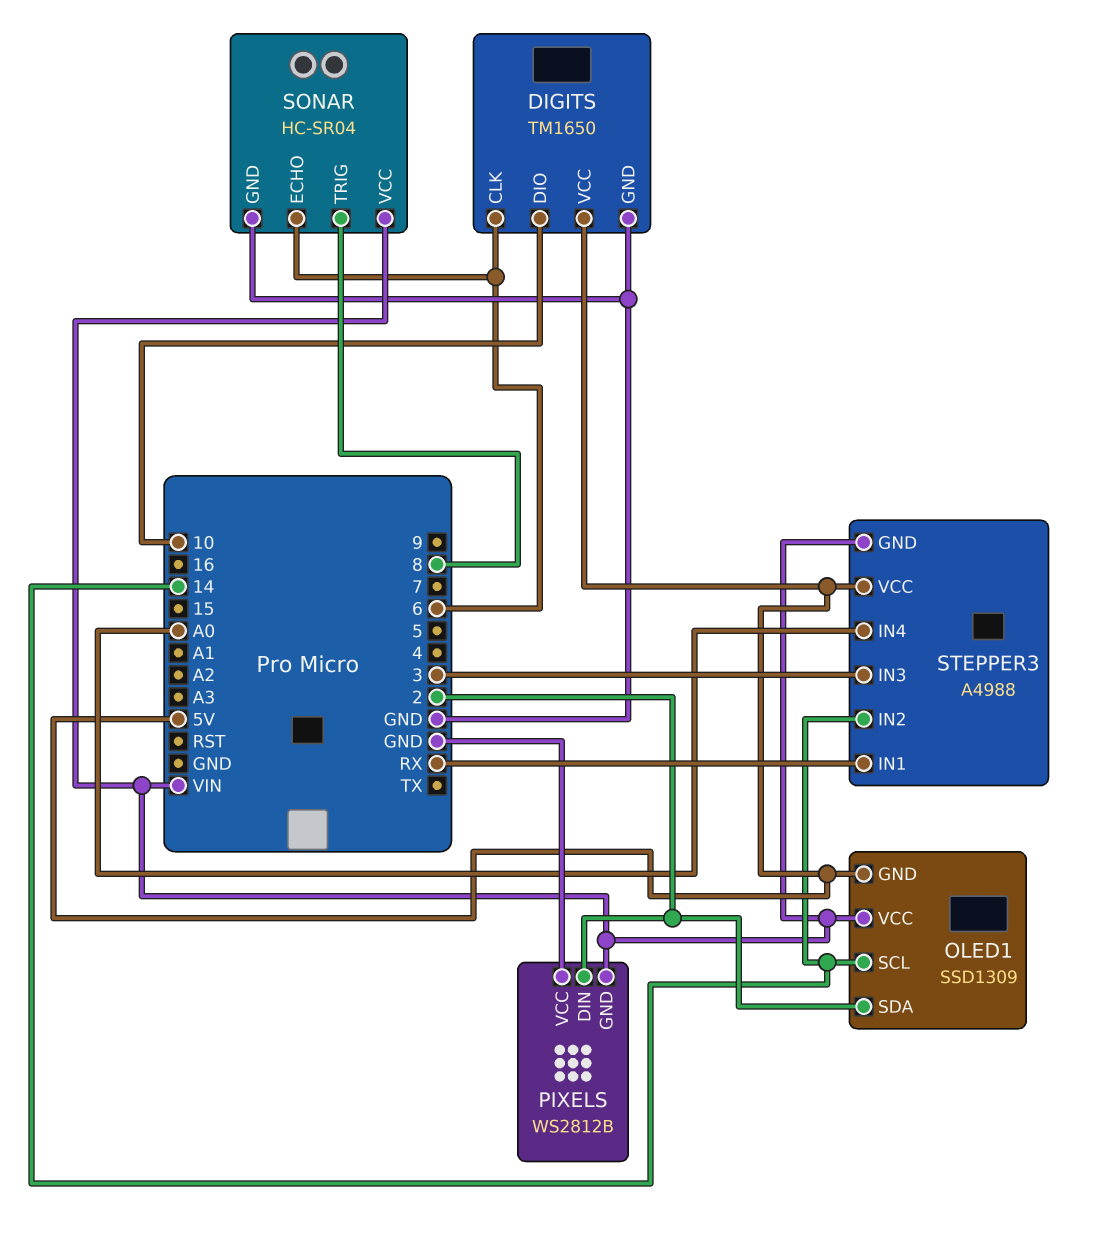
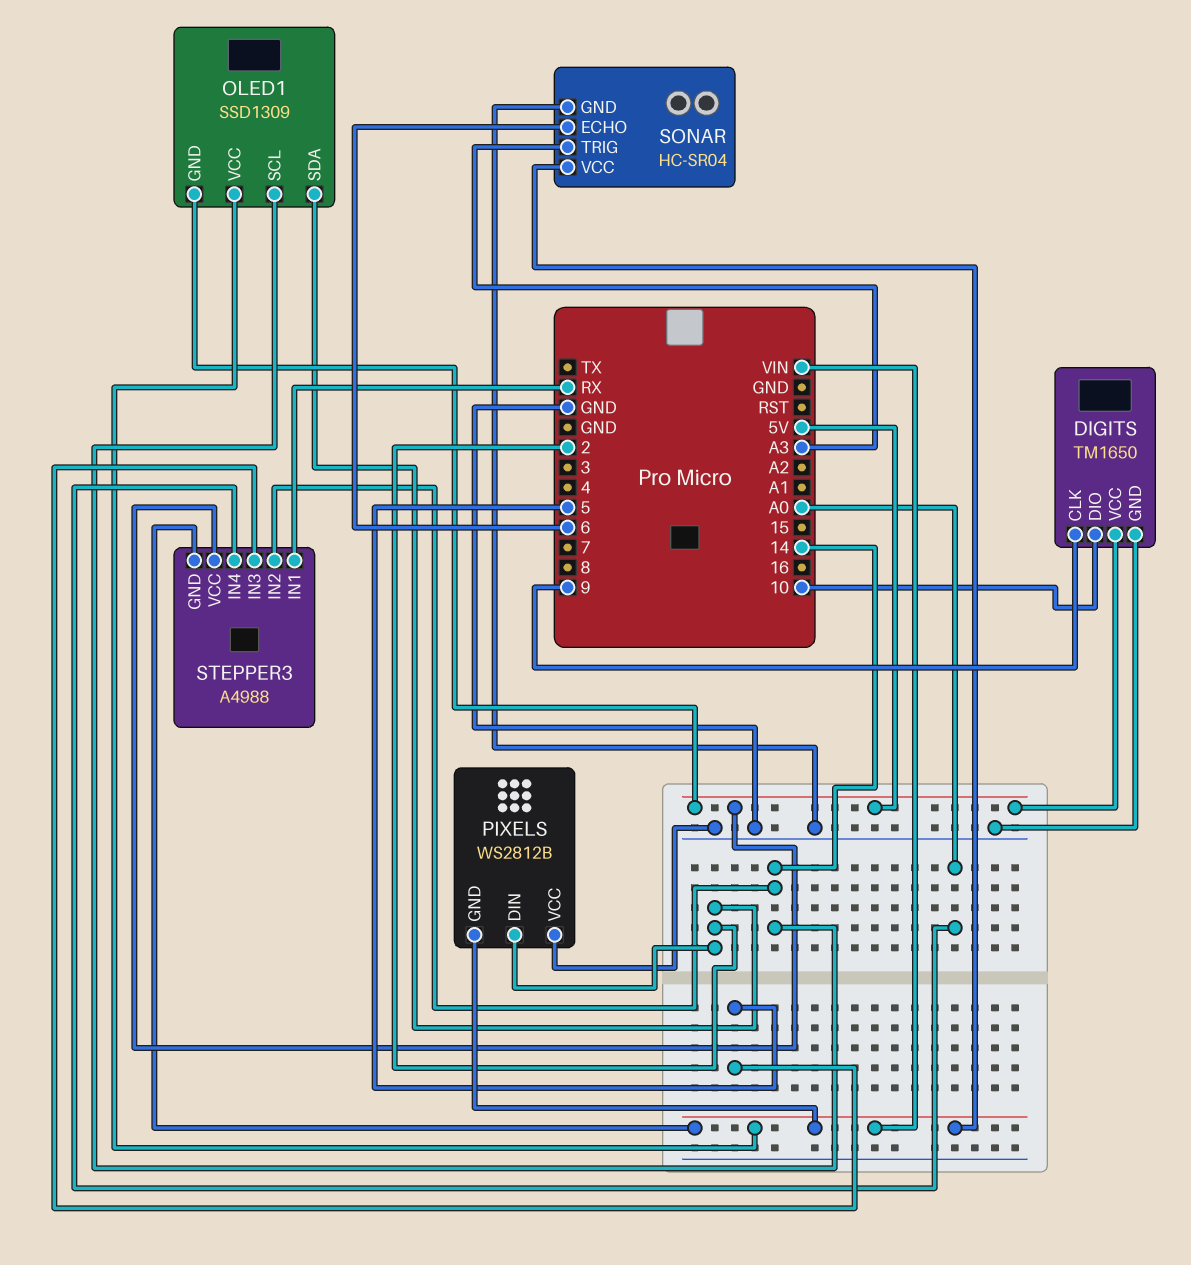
DIGITS pin CLK: 6 -> 9
SONAR pin TRIG: 8 -> A3
STEPPER3 pin IN3: 3 -> 5

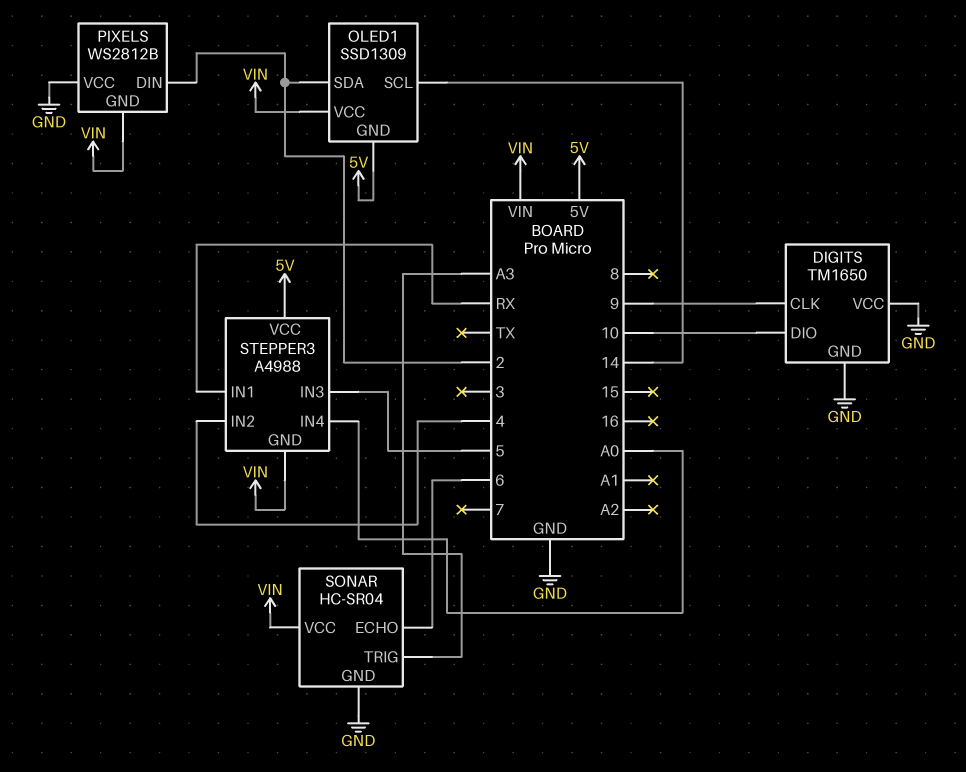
DIGITS pin VCC: 5V -> GND
STEPPER3 pin IN2: 14 -> 4

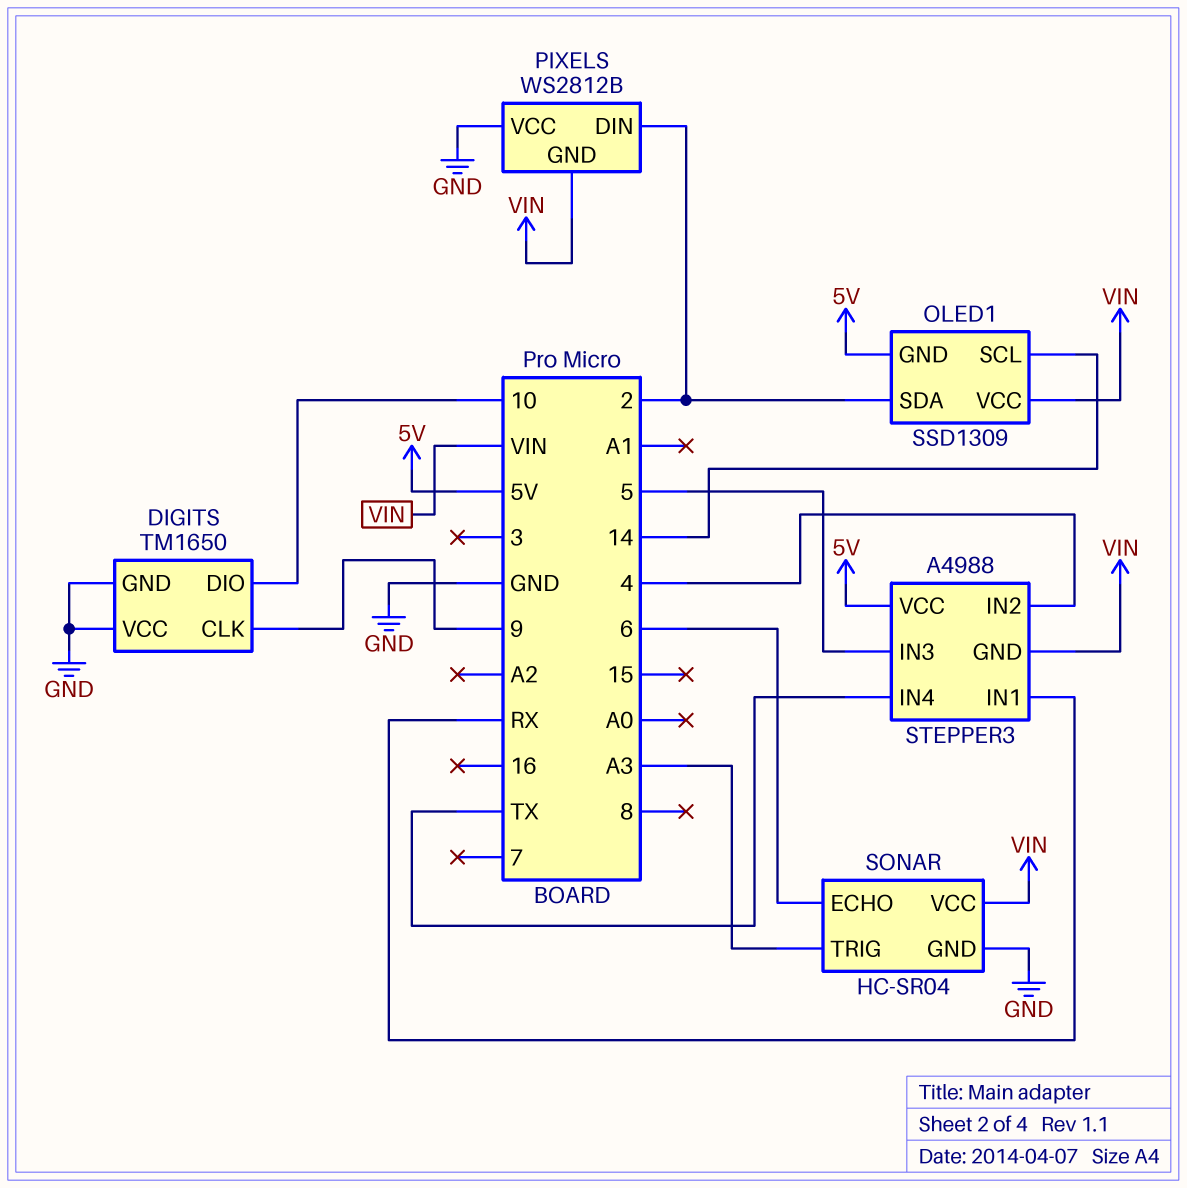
STEPPER3 pin IN4: A0 -> TX

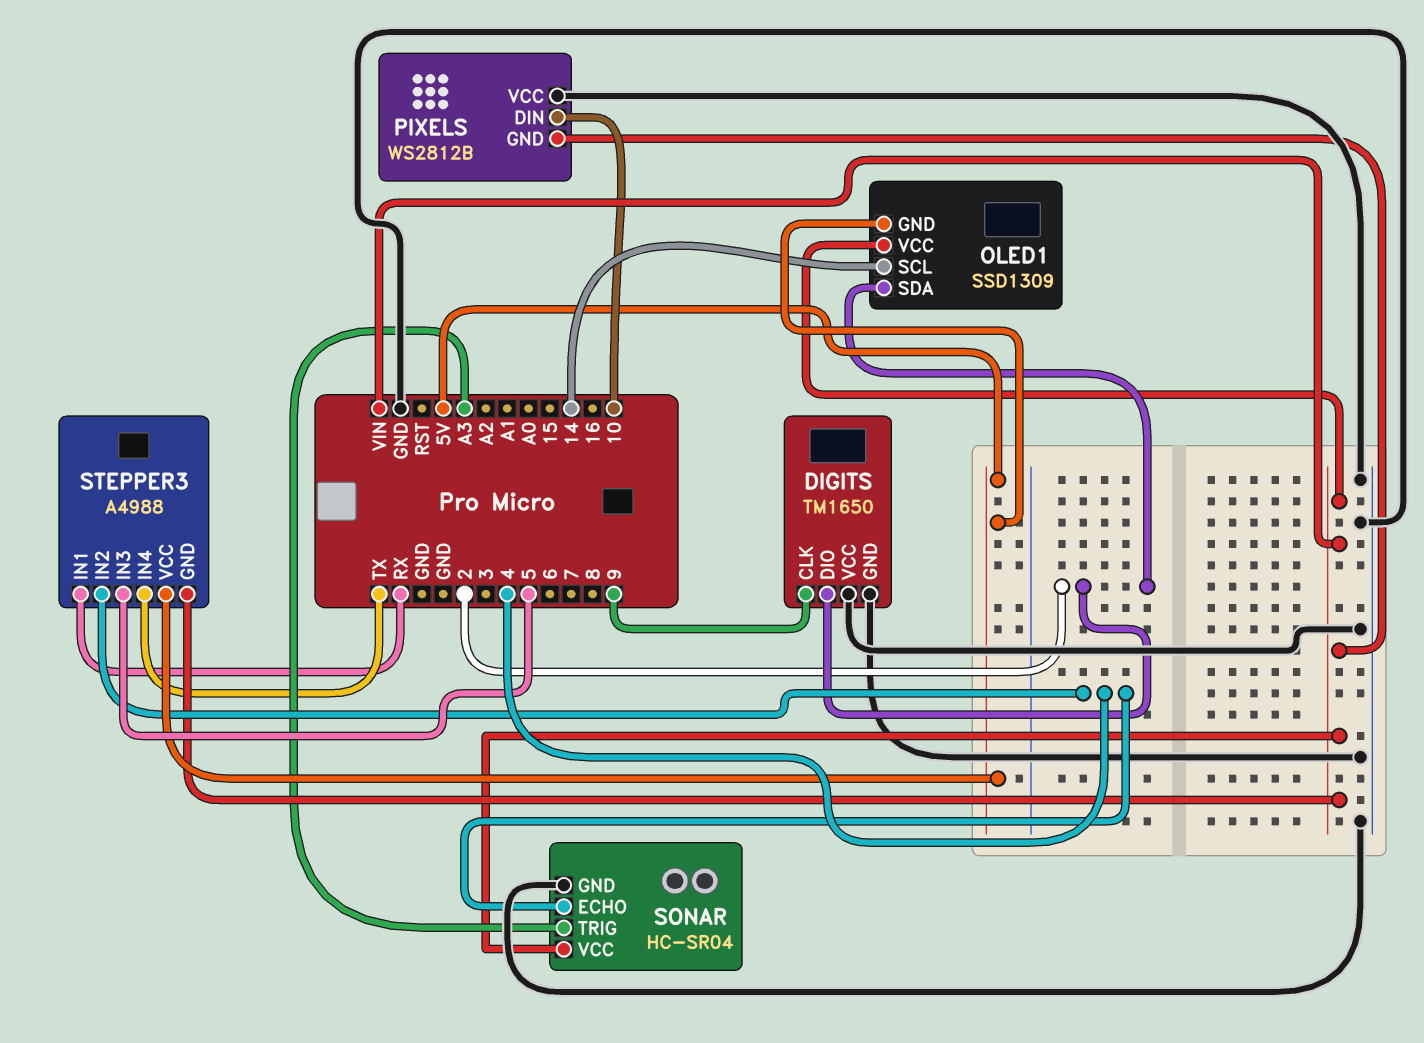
DIGITS pin DIO: 10 -> 2
PIXELS pin DIN: 2 -> 10
SONAR pin ECHO: 6 -> 4

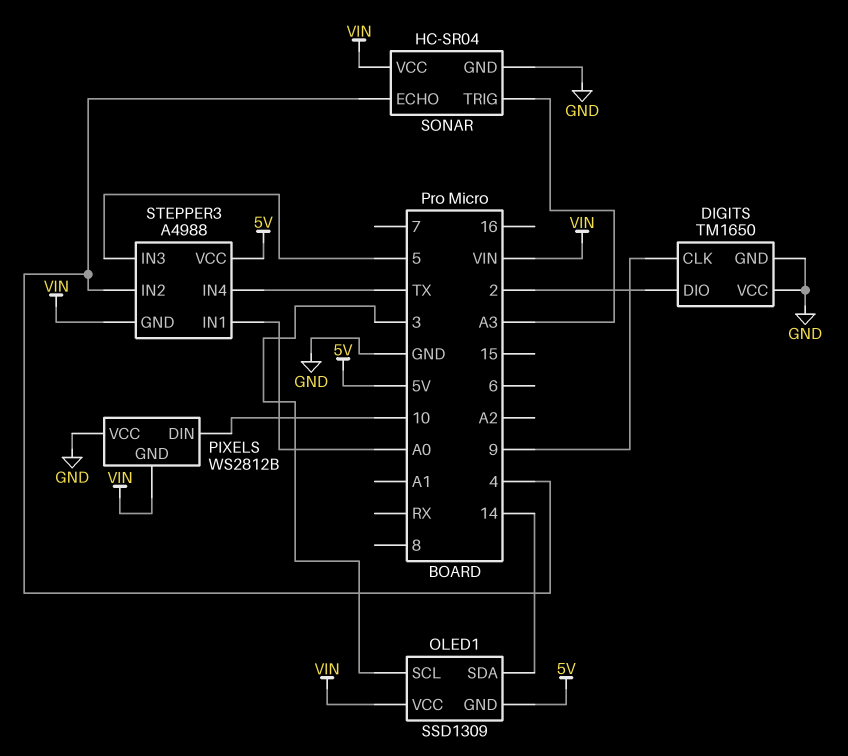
OLED1 pin SCL: 14 -> 3
OLED1 pin SDA: 2 -> 14
STEPPER3 pin IN1: RX -> A0

